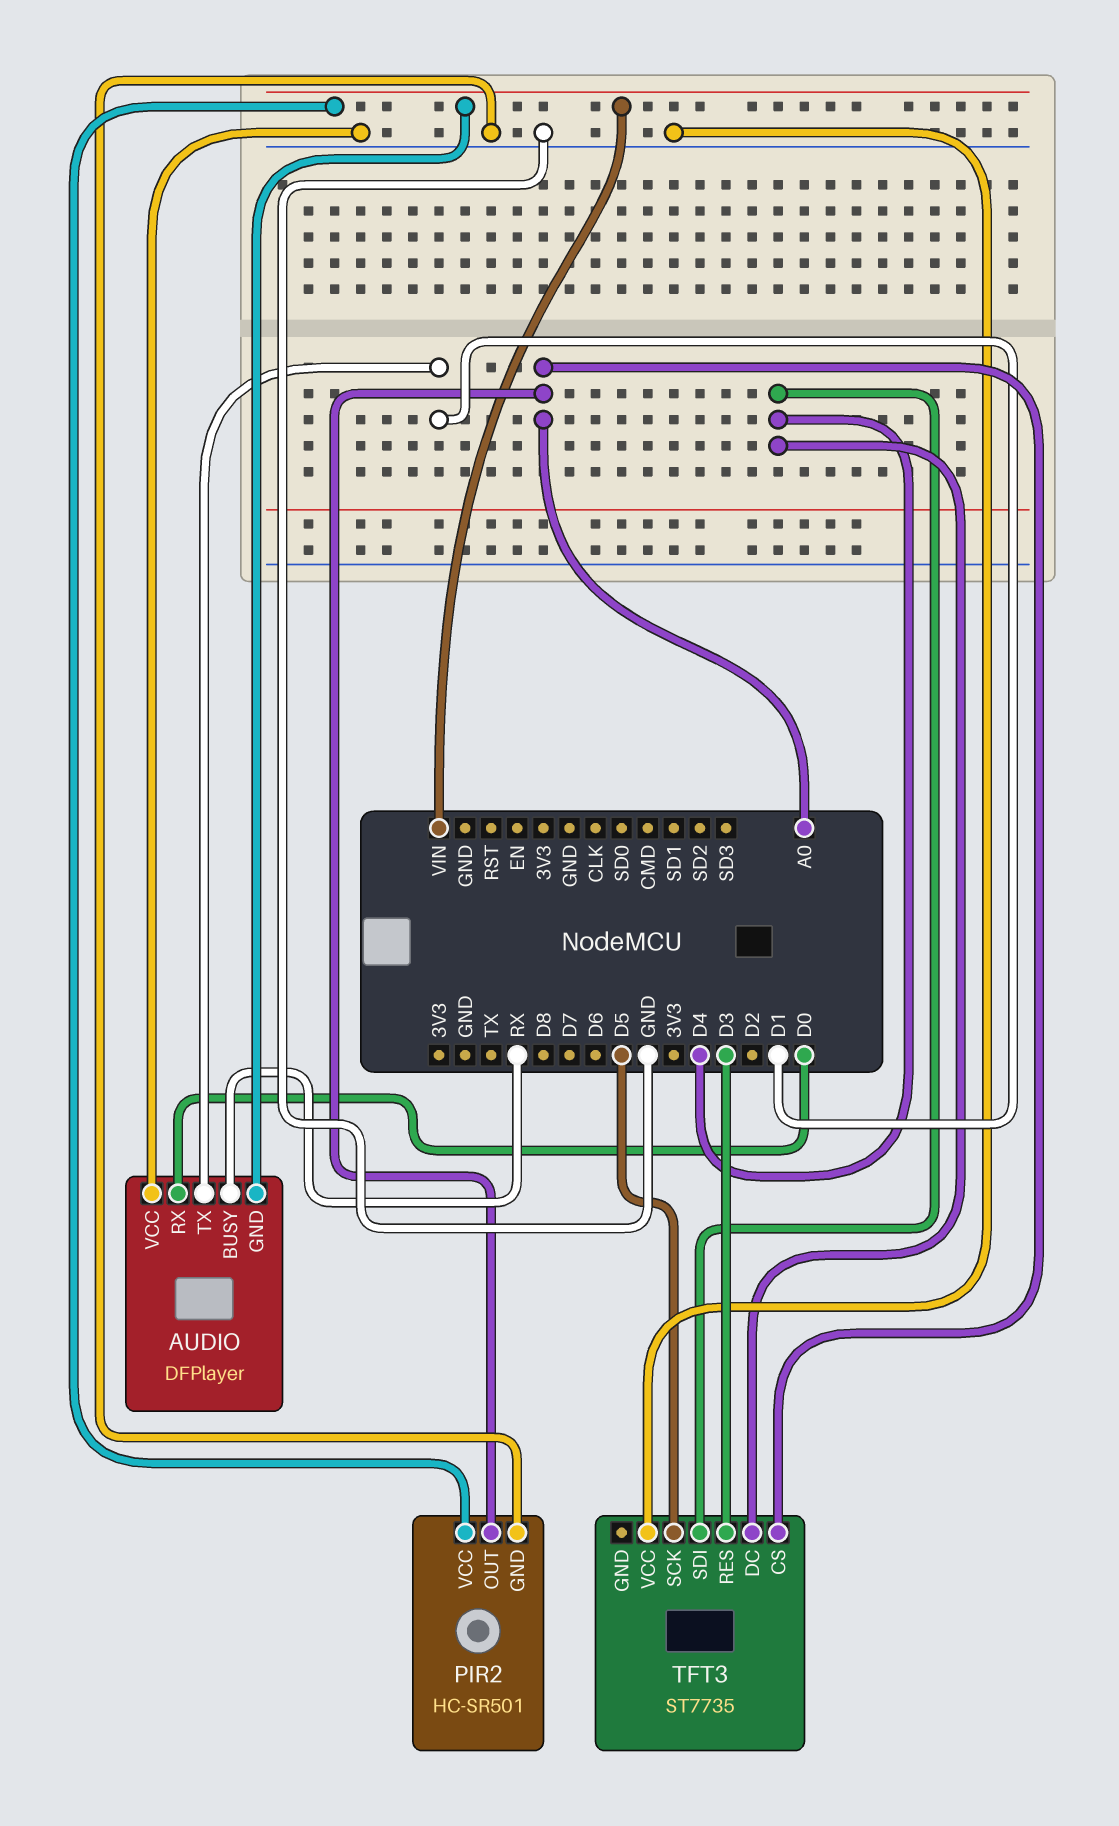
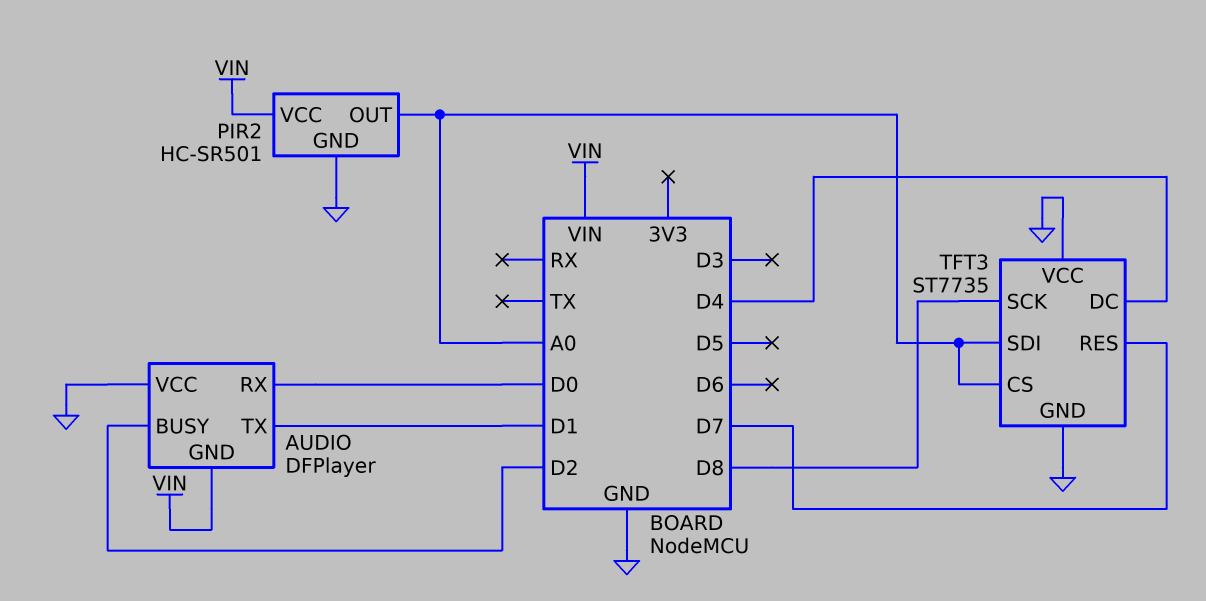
AUDIO pin BUSY: RX -> D2
TFT3 pin GND: none -> GND
TFT3 pin RES: D3 -> D7
TFT3 pin SCK: D5 -> D8
TFT3 pin SDI: D4 -> A0

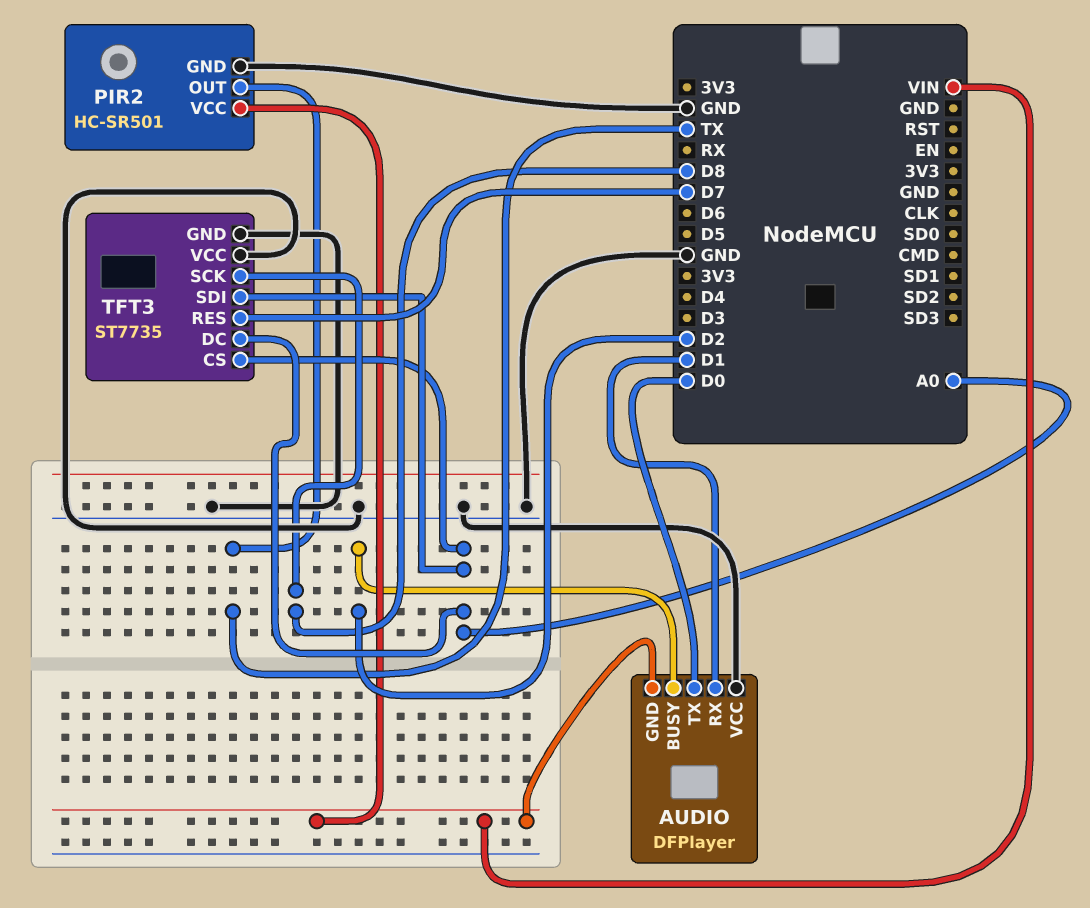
AUDIO pin RX: D0 -> D1
AUDIO pin TX: D1 -> D0
PIR2 pin OUT: A0 -> TX
TFT3 pin DC: D4 -> A0

